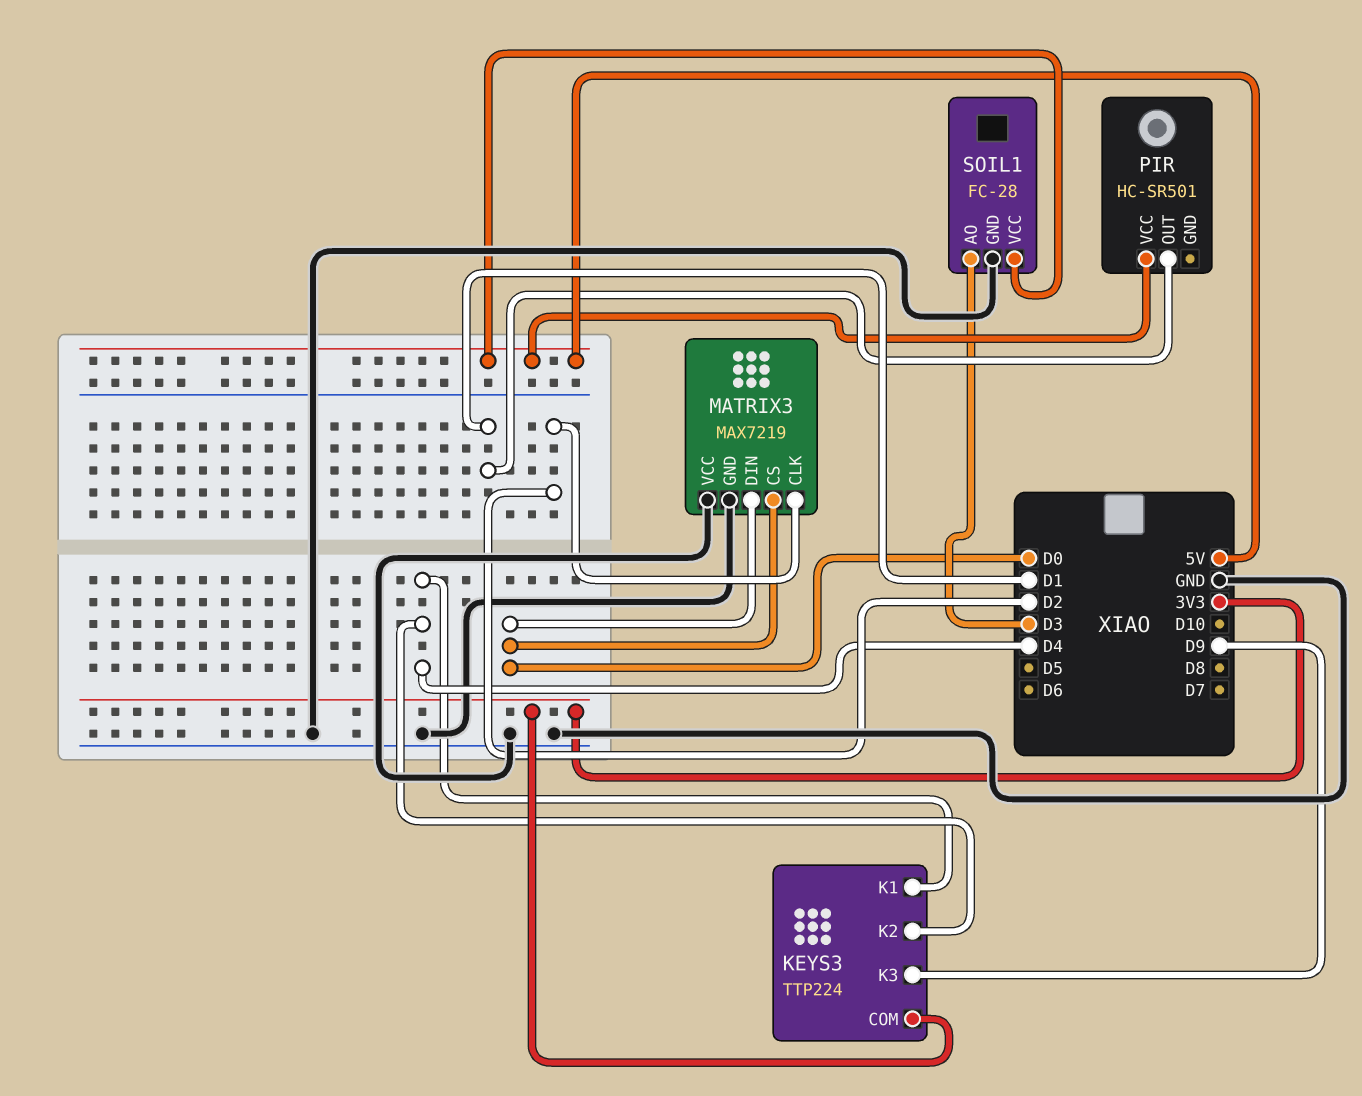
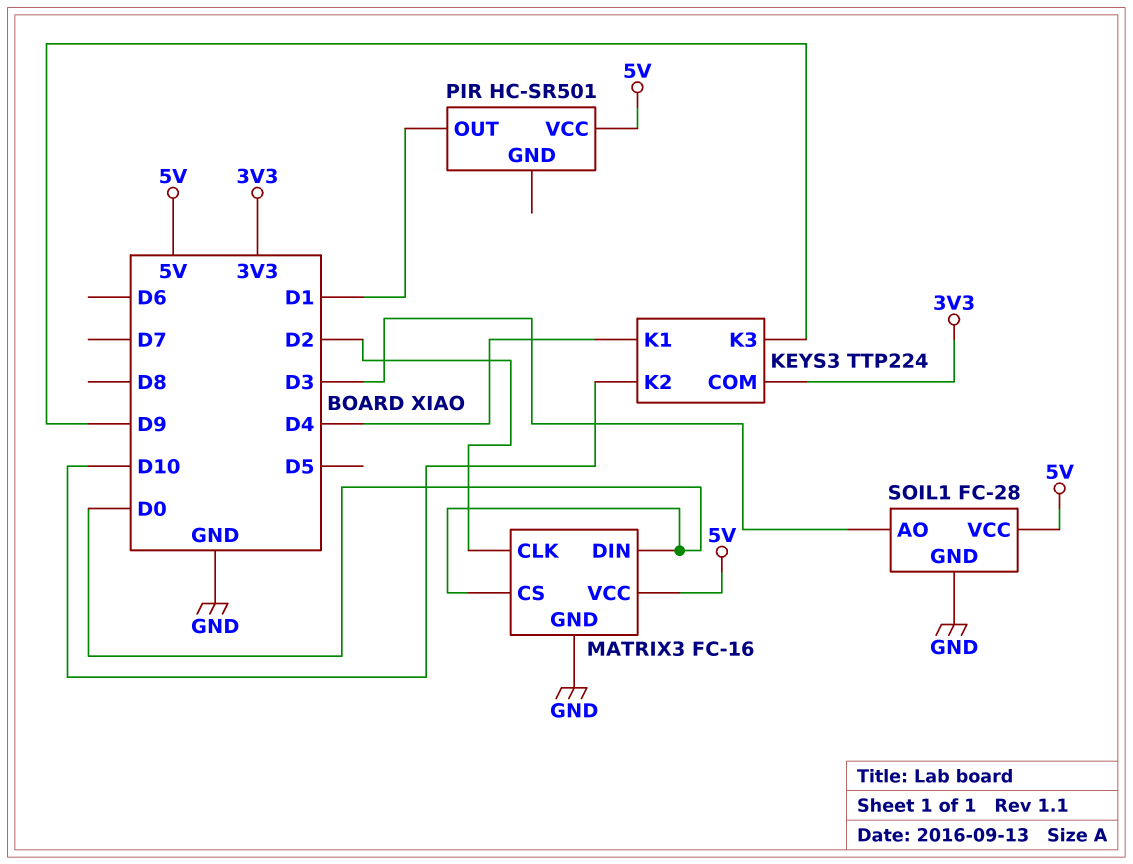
KEYS3 pin K2: D4 -> D10
MATRIX3: MAX7219 -> FC-16
MATRIX3 pin VCC: GND -> 5V

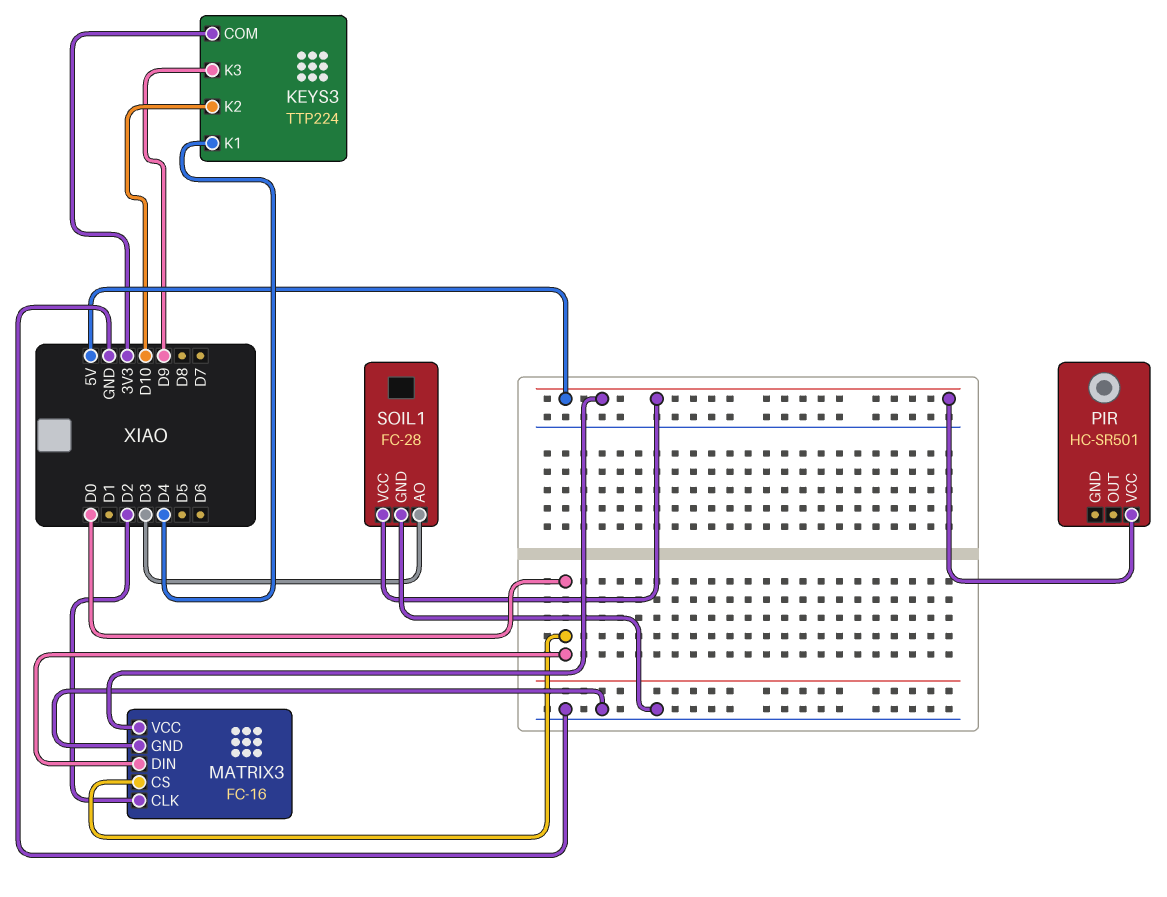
PIR pin OUT: D1 -> none

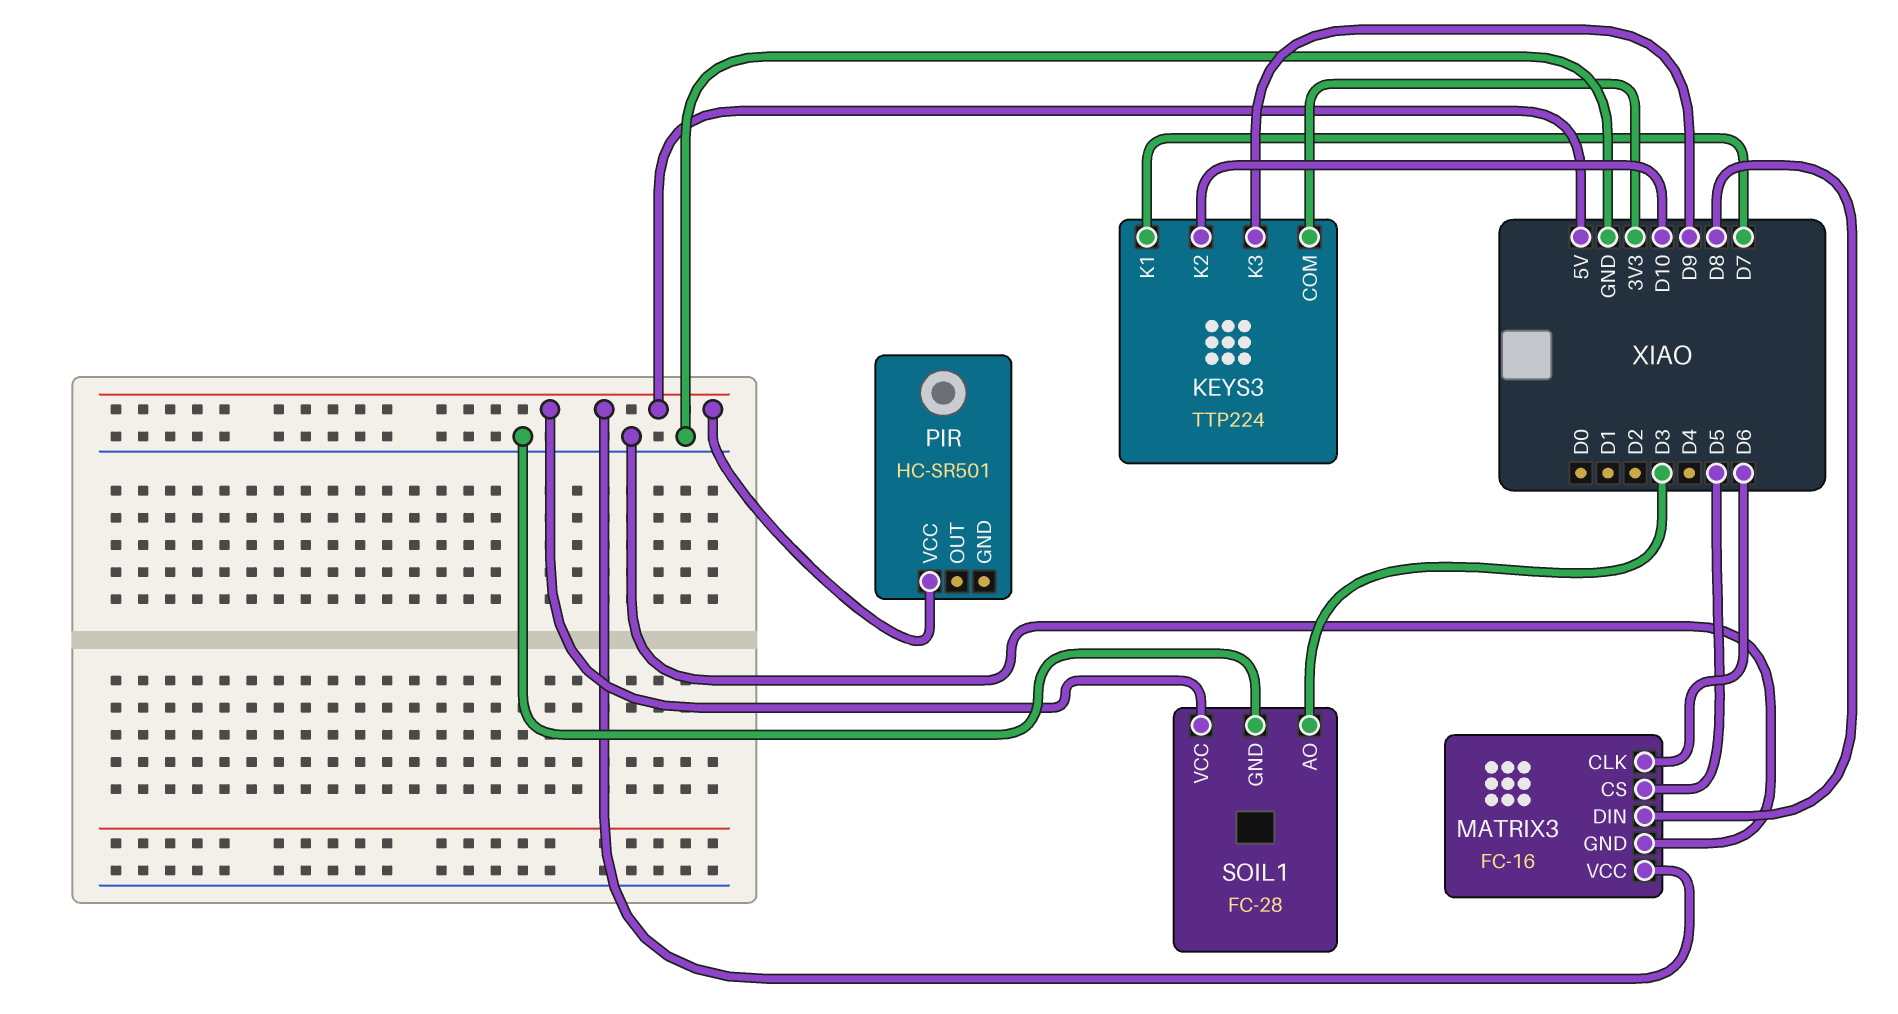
KEYS3 pin K1: D4 -> D7
MATRIX3 pin CLK: D2 -> D6
MATRIX3 pin CS: D0 -> D5
MATRIX3 pin DIN: D0 -> D8

